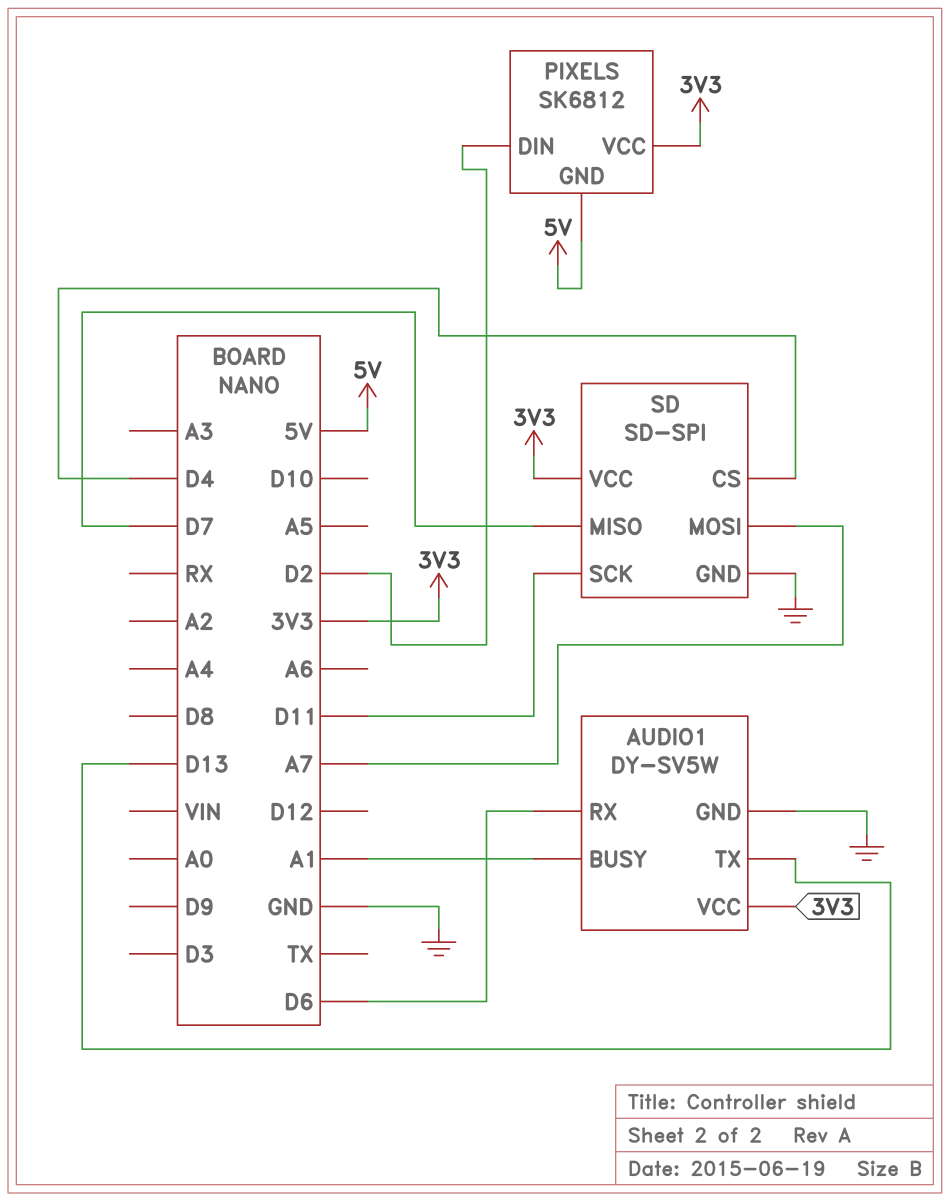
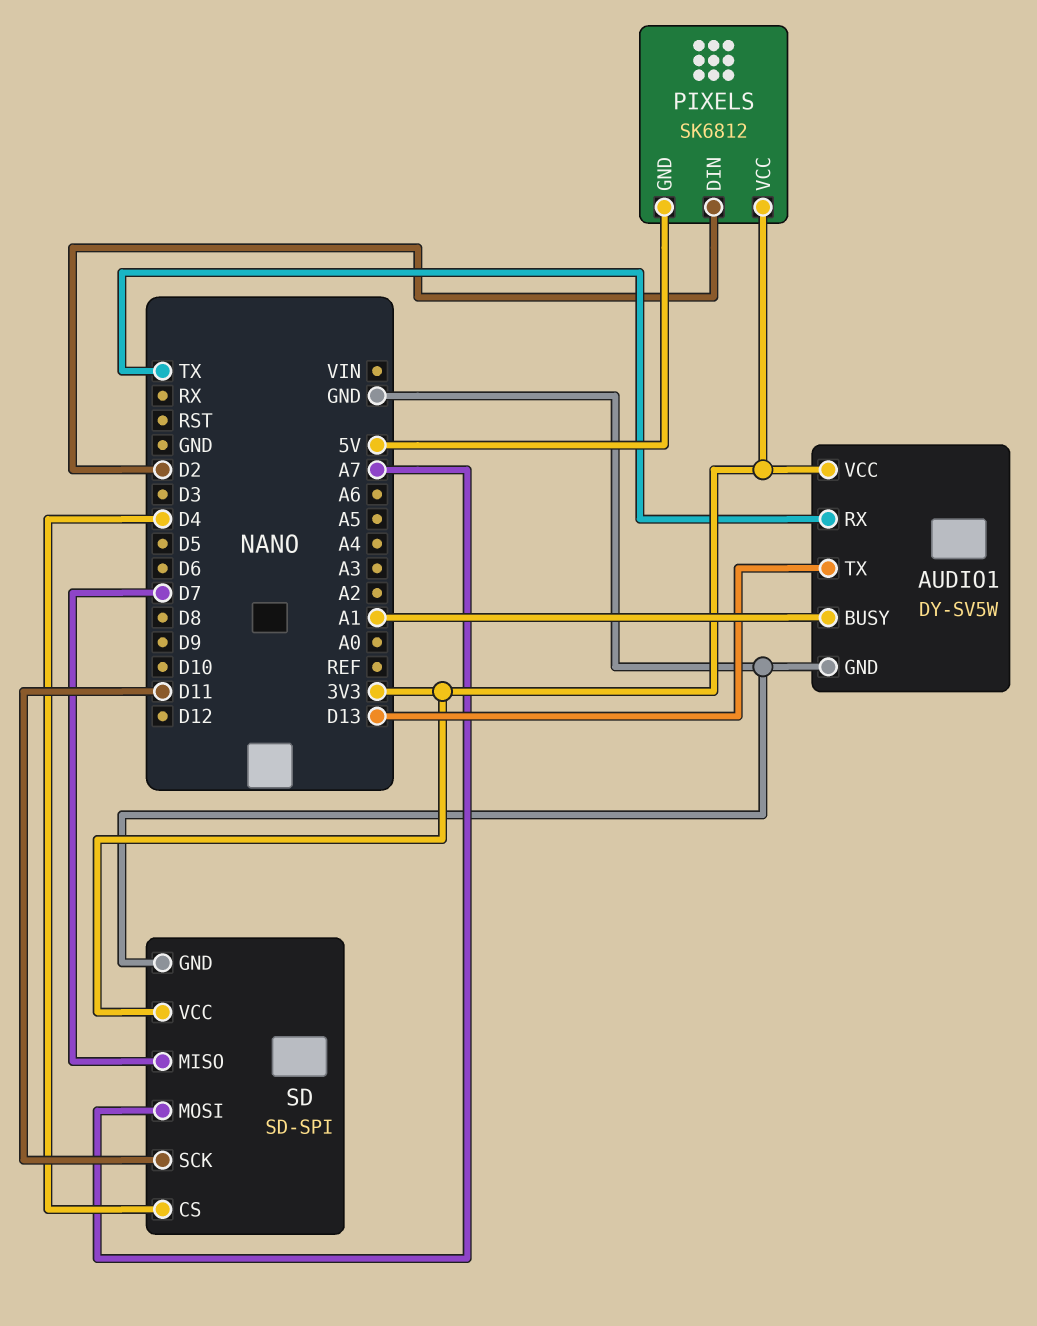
AUDIO1 pin RX: D6 -> TX

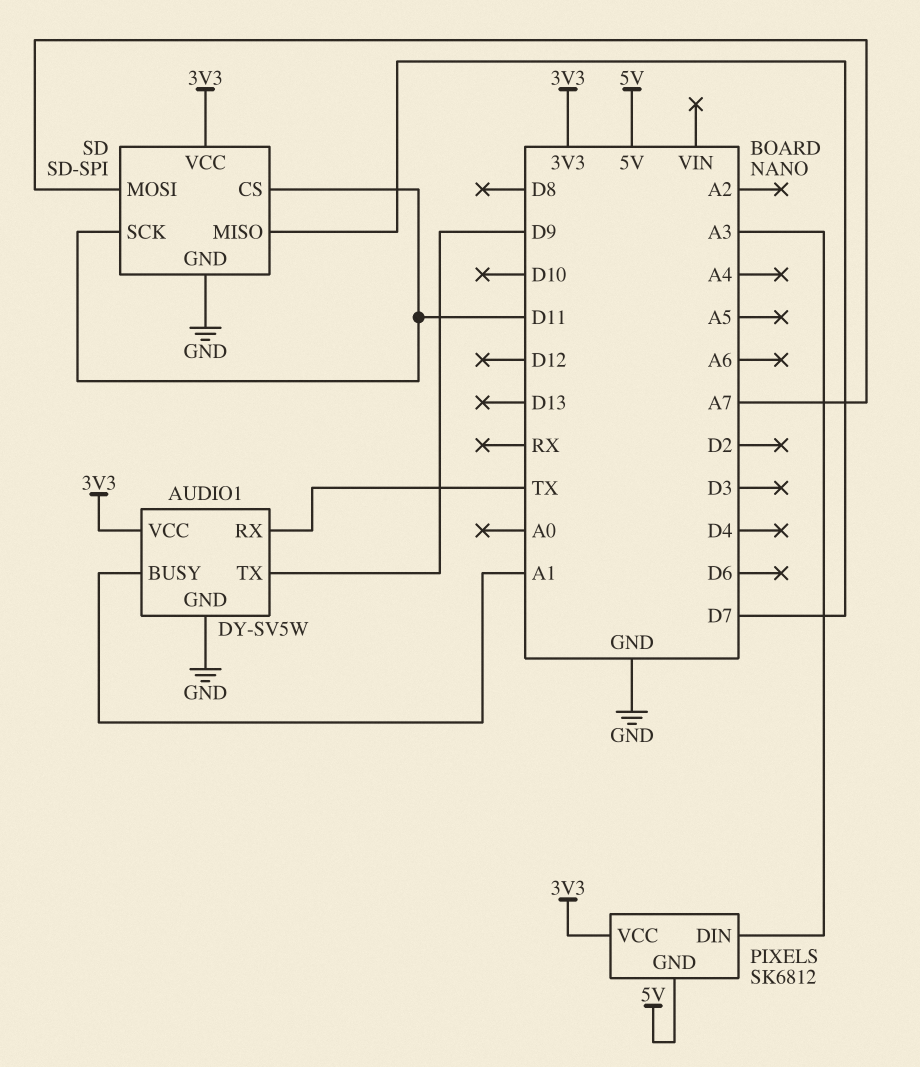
AUDIO1 pin TX: D13 -> D9
PIXELS pin DIN: D2 -> A3
SD pin CS: D4 -> D11

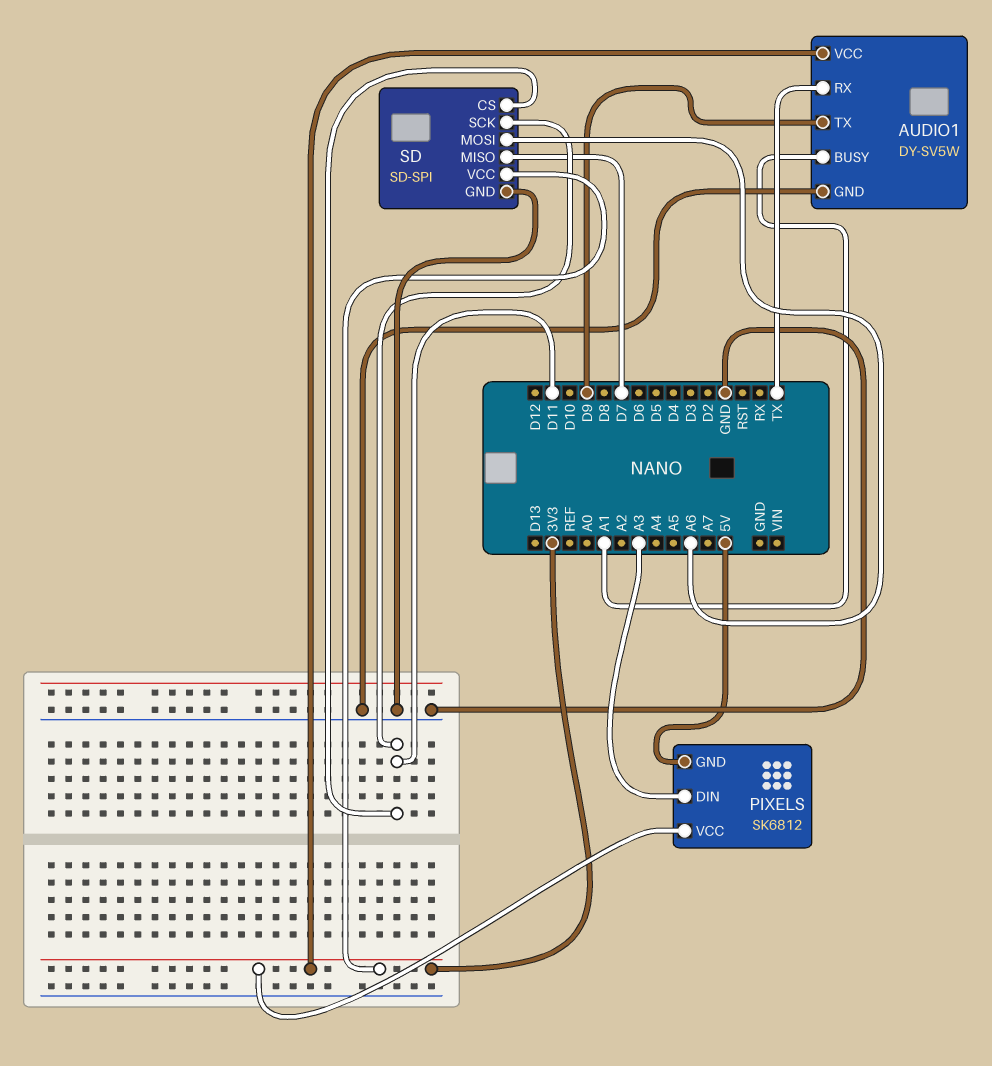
SD pin MOSI: A7 -> A6

